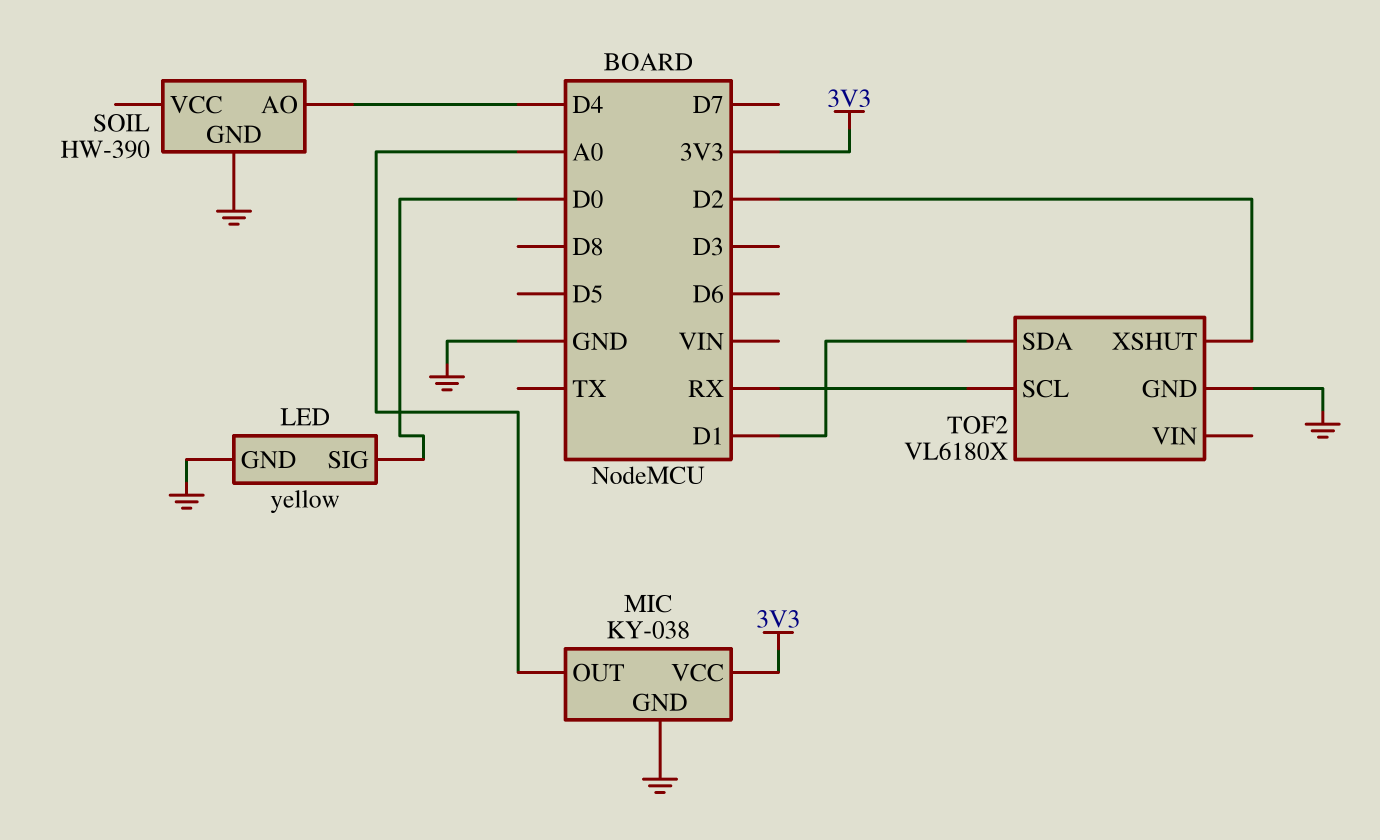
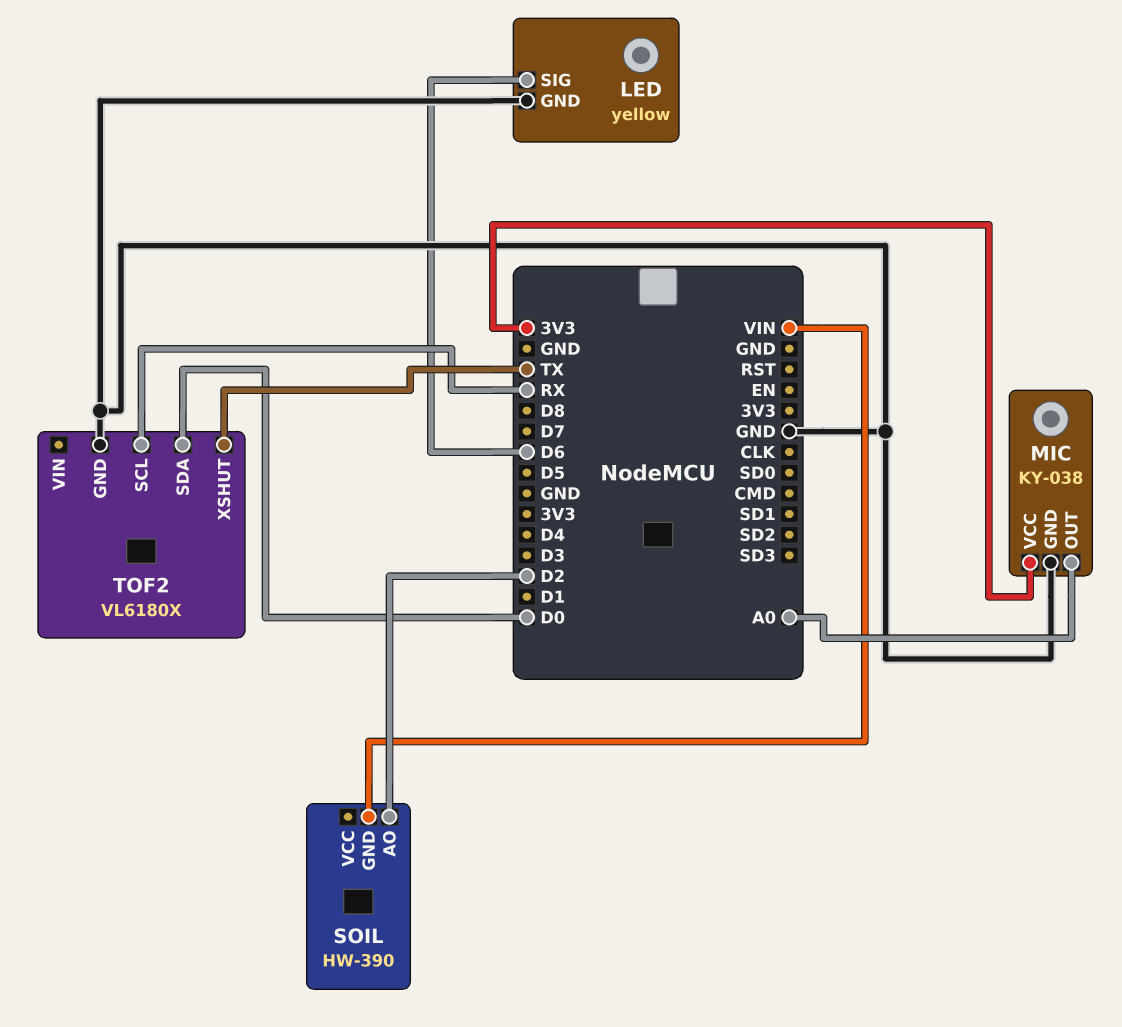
LED pin SIG: D0 -> D6
SOIL pin AO: D4 -> D2
SOIL pin GND: GND -> VIN
TOF2 pin SDA: D1 -> D0
TOF2 pin XSHUT: D2 -> TX

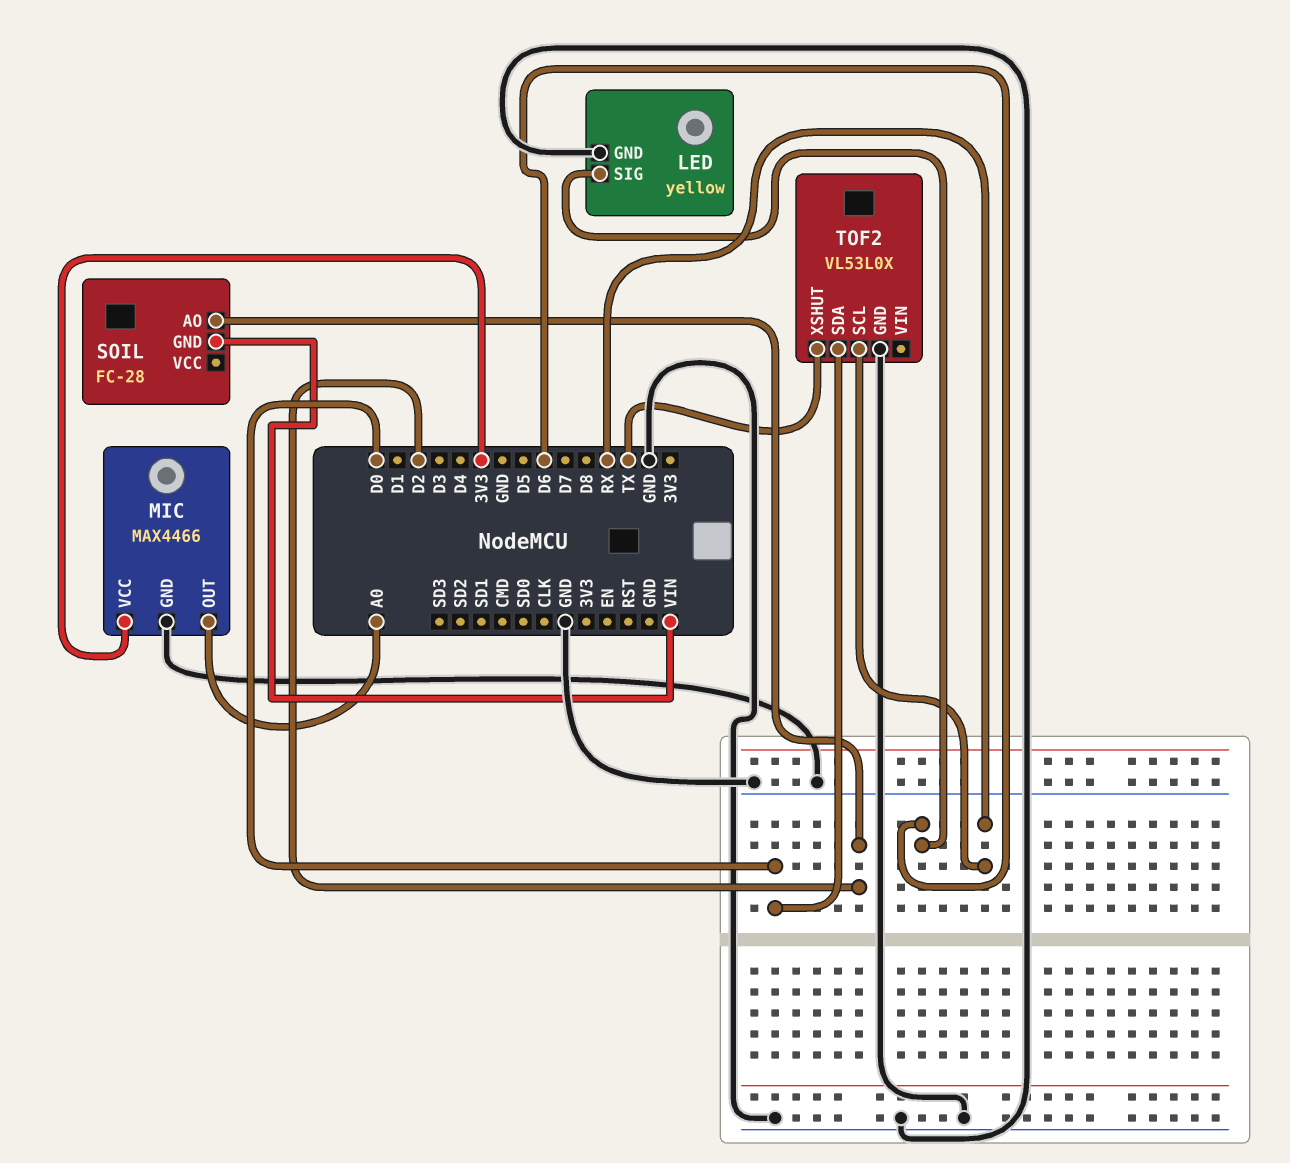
MIC: KY-038 -> MAX4466
SOIL: HW-390 -> FC-28
TOF2: VL6180X -> VL53L0X

